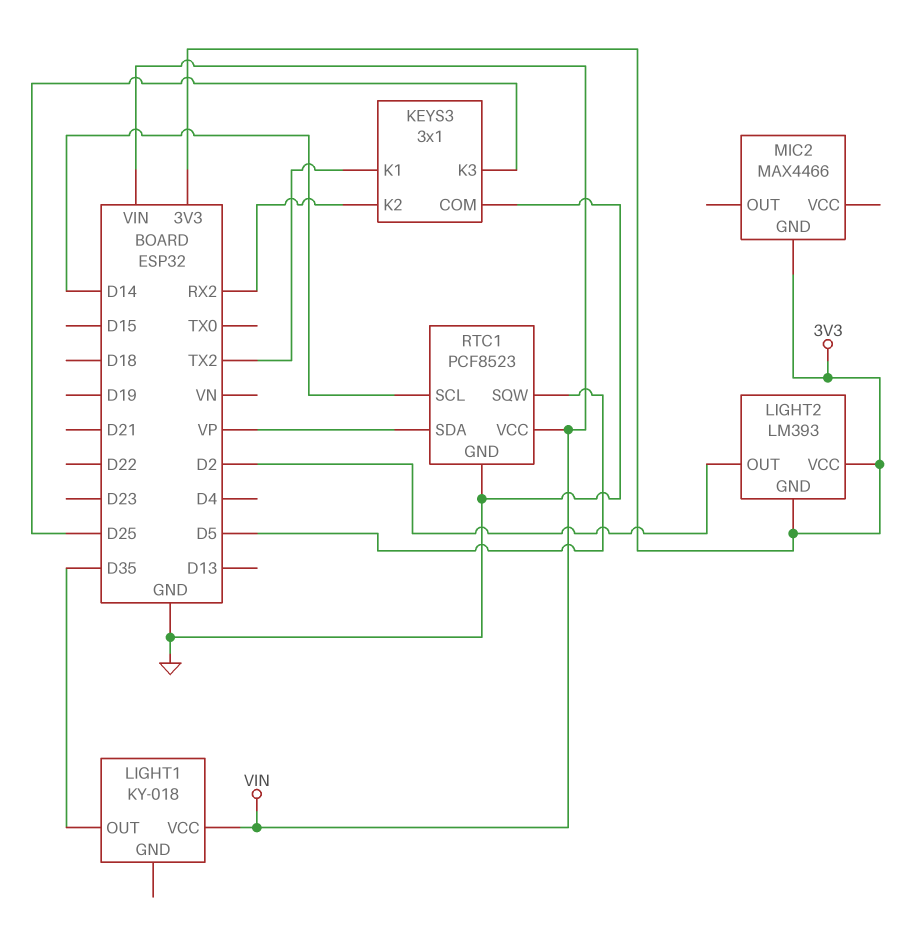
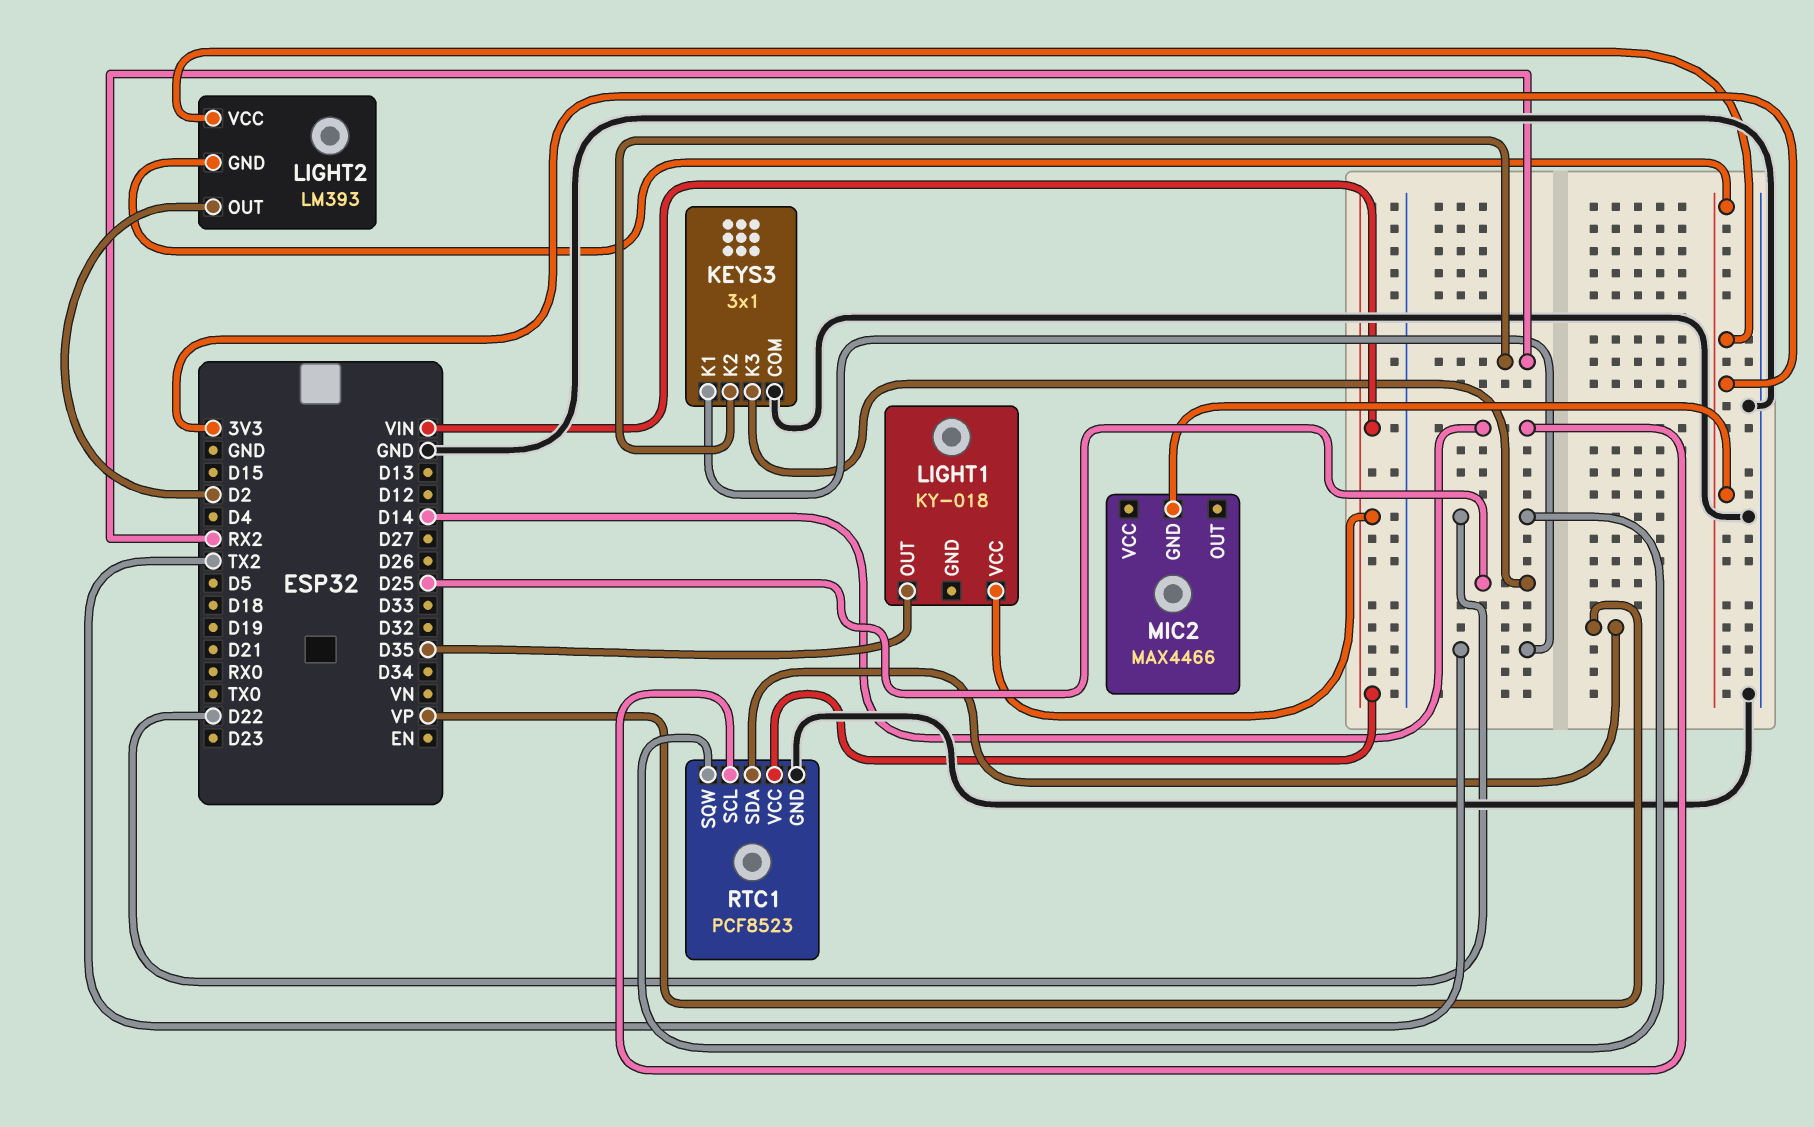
RTC1 pin SQW: D5 -> D22

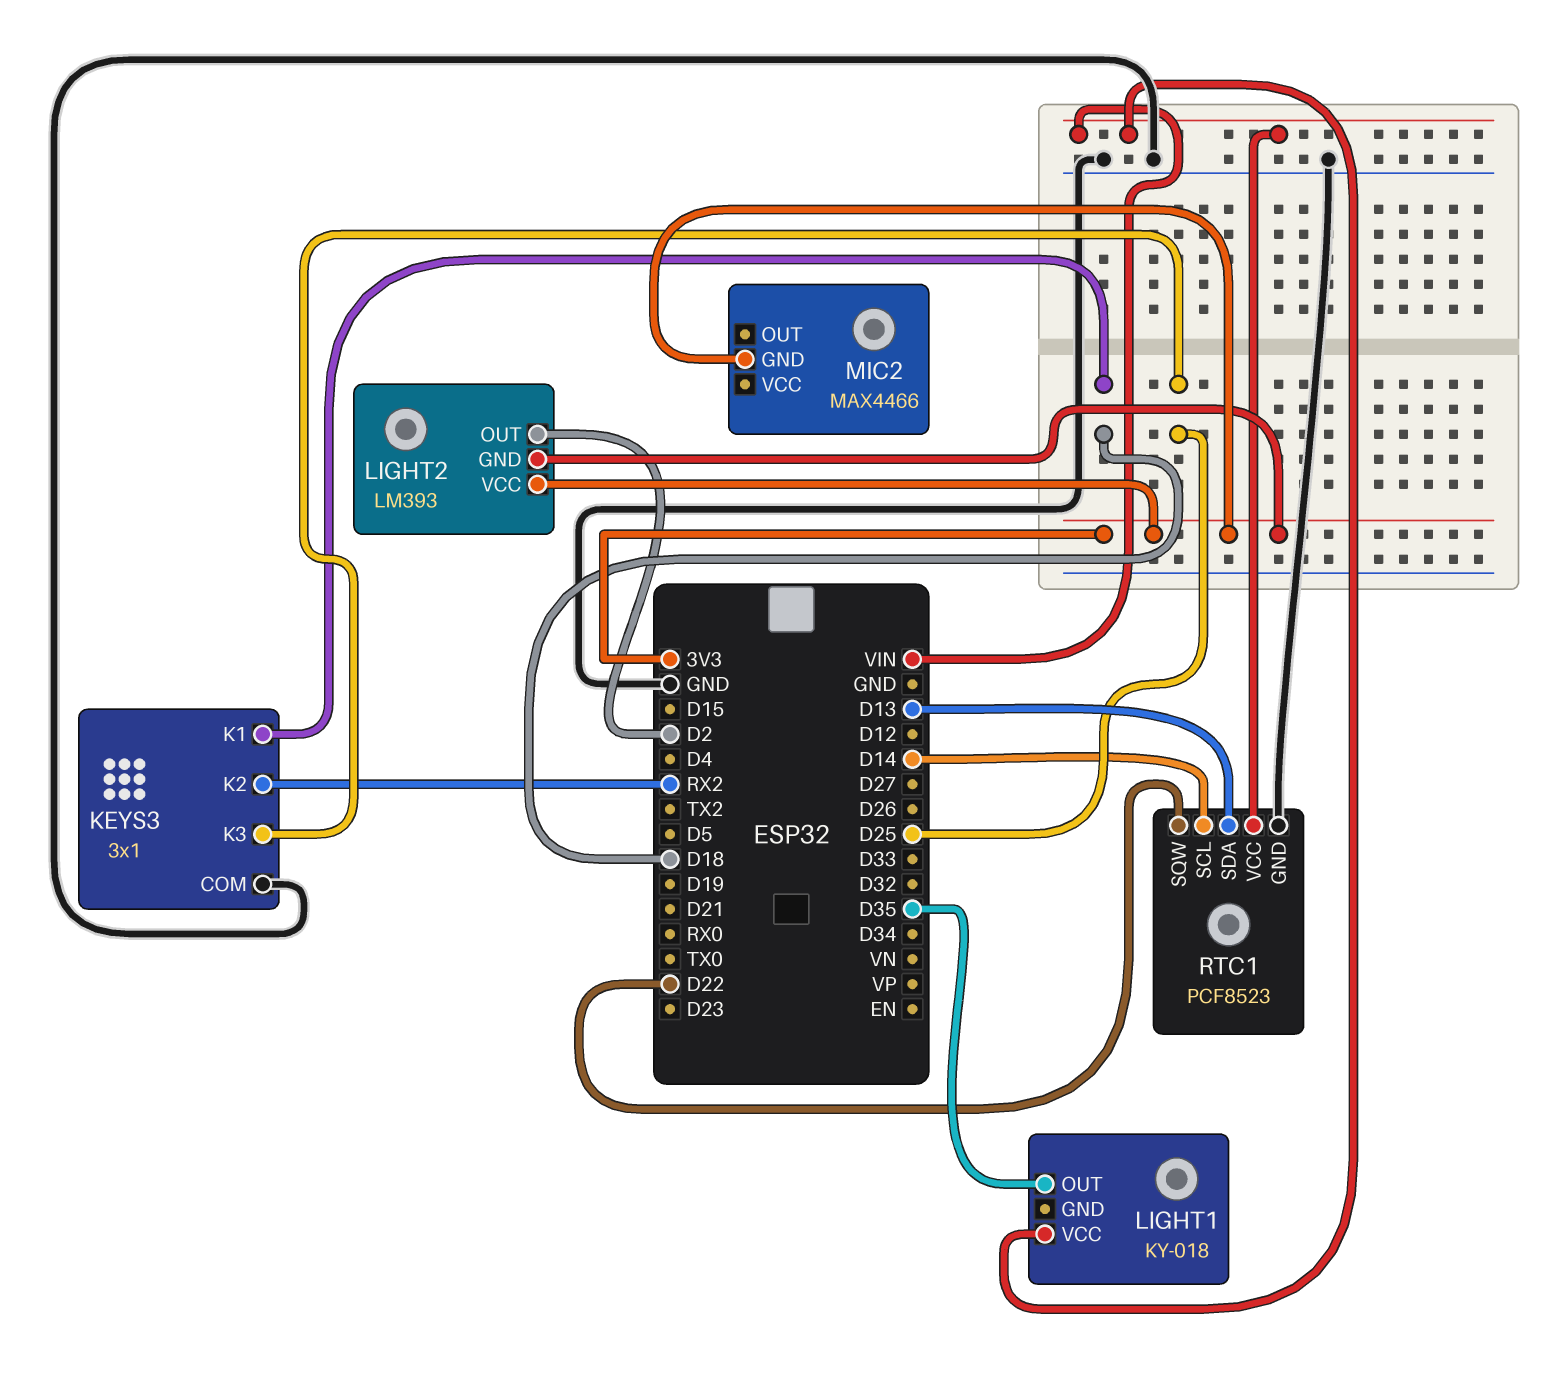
KEYS3 pin K1: TX2 -> D18
RTC1 pin SDA: VP -> D13

